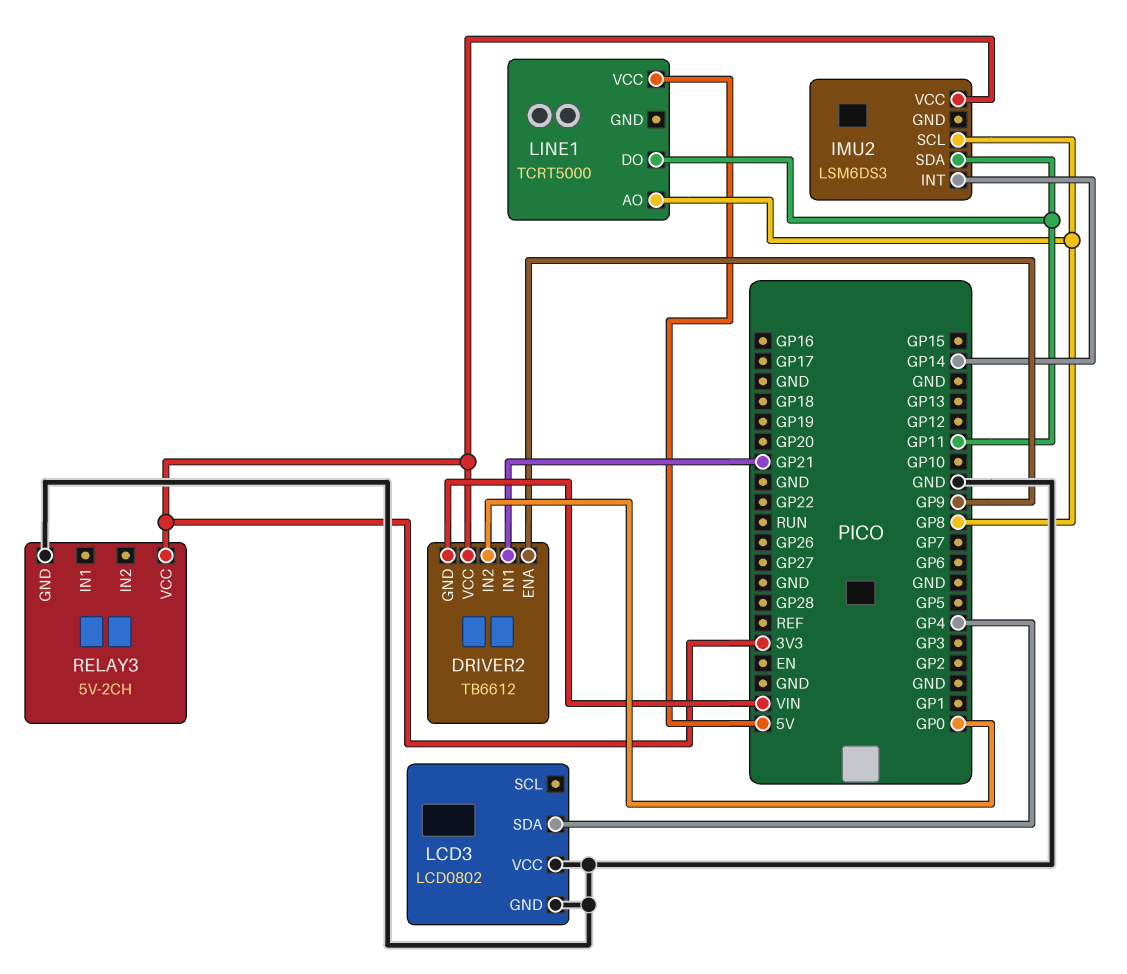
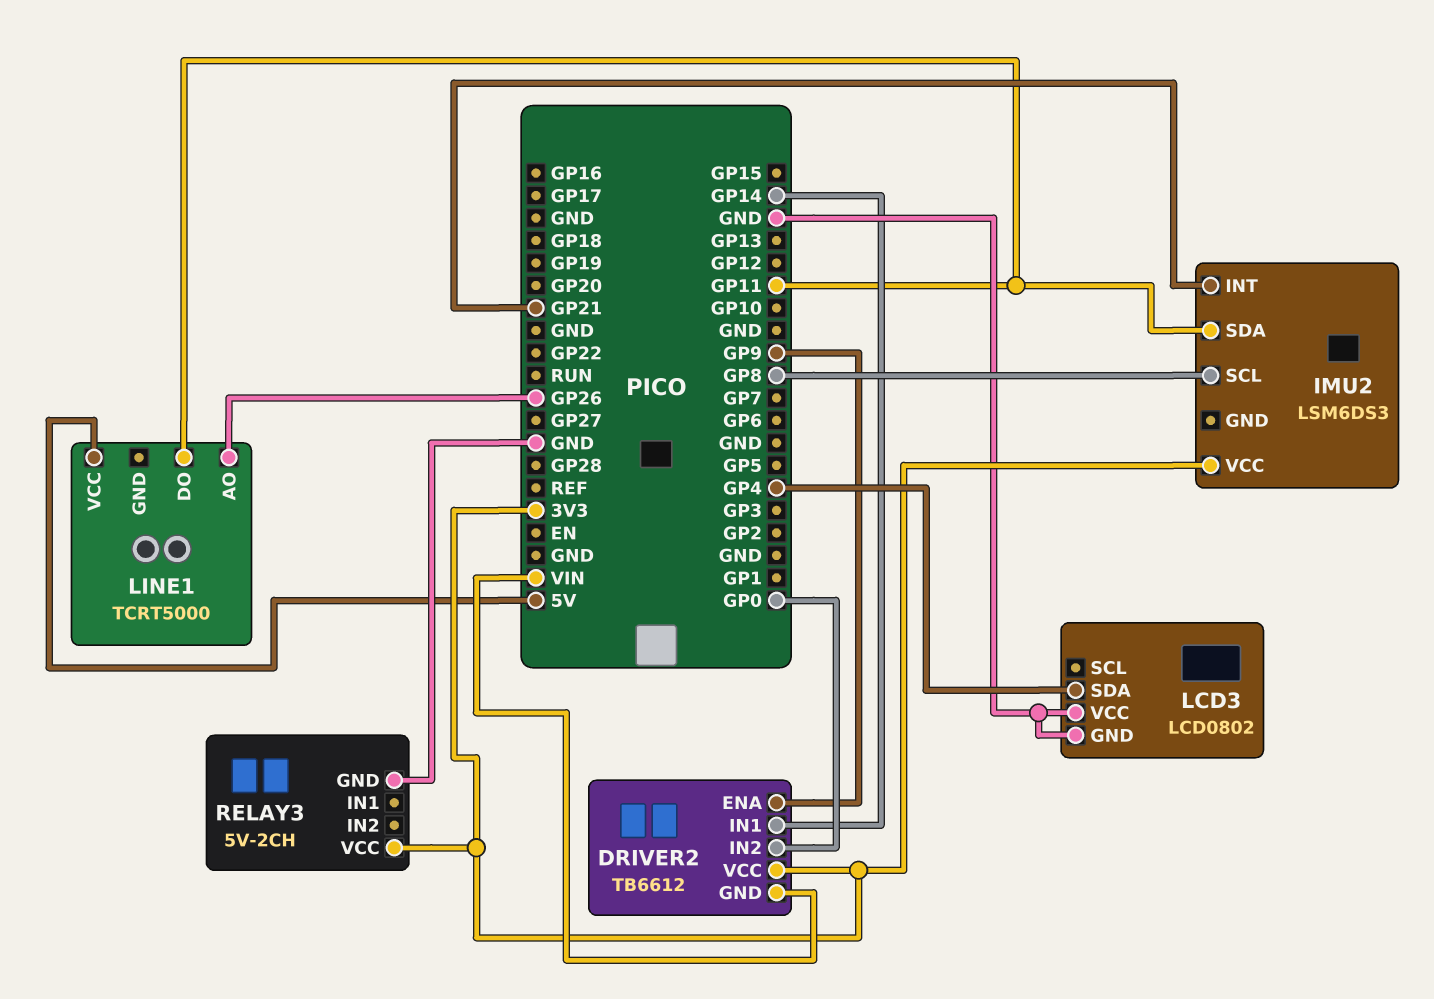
DRIVER2 pin IN1: GP21 -> GP14
IMU2 pin INT: GP14 -> GP21
LINE1 pin AO: GP8 -> GP26

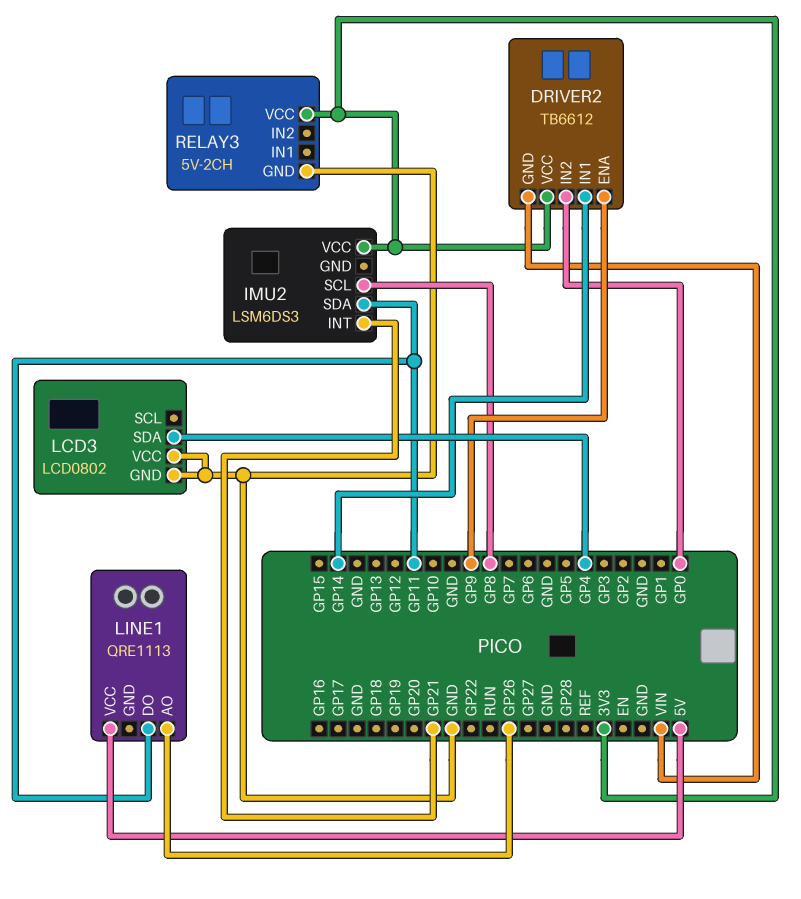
LINE1: TCRT5000 -> QRE1113

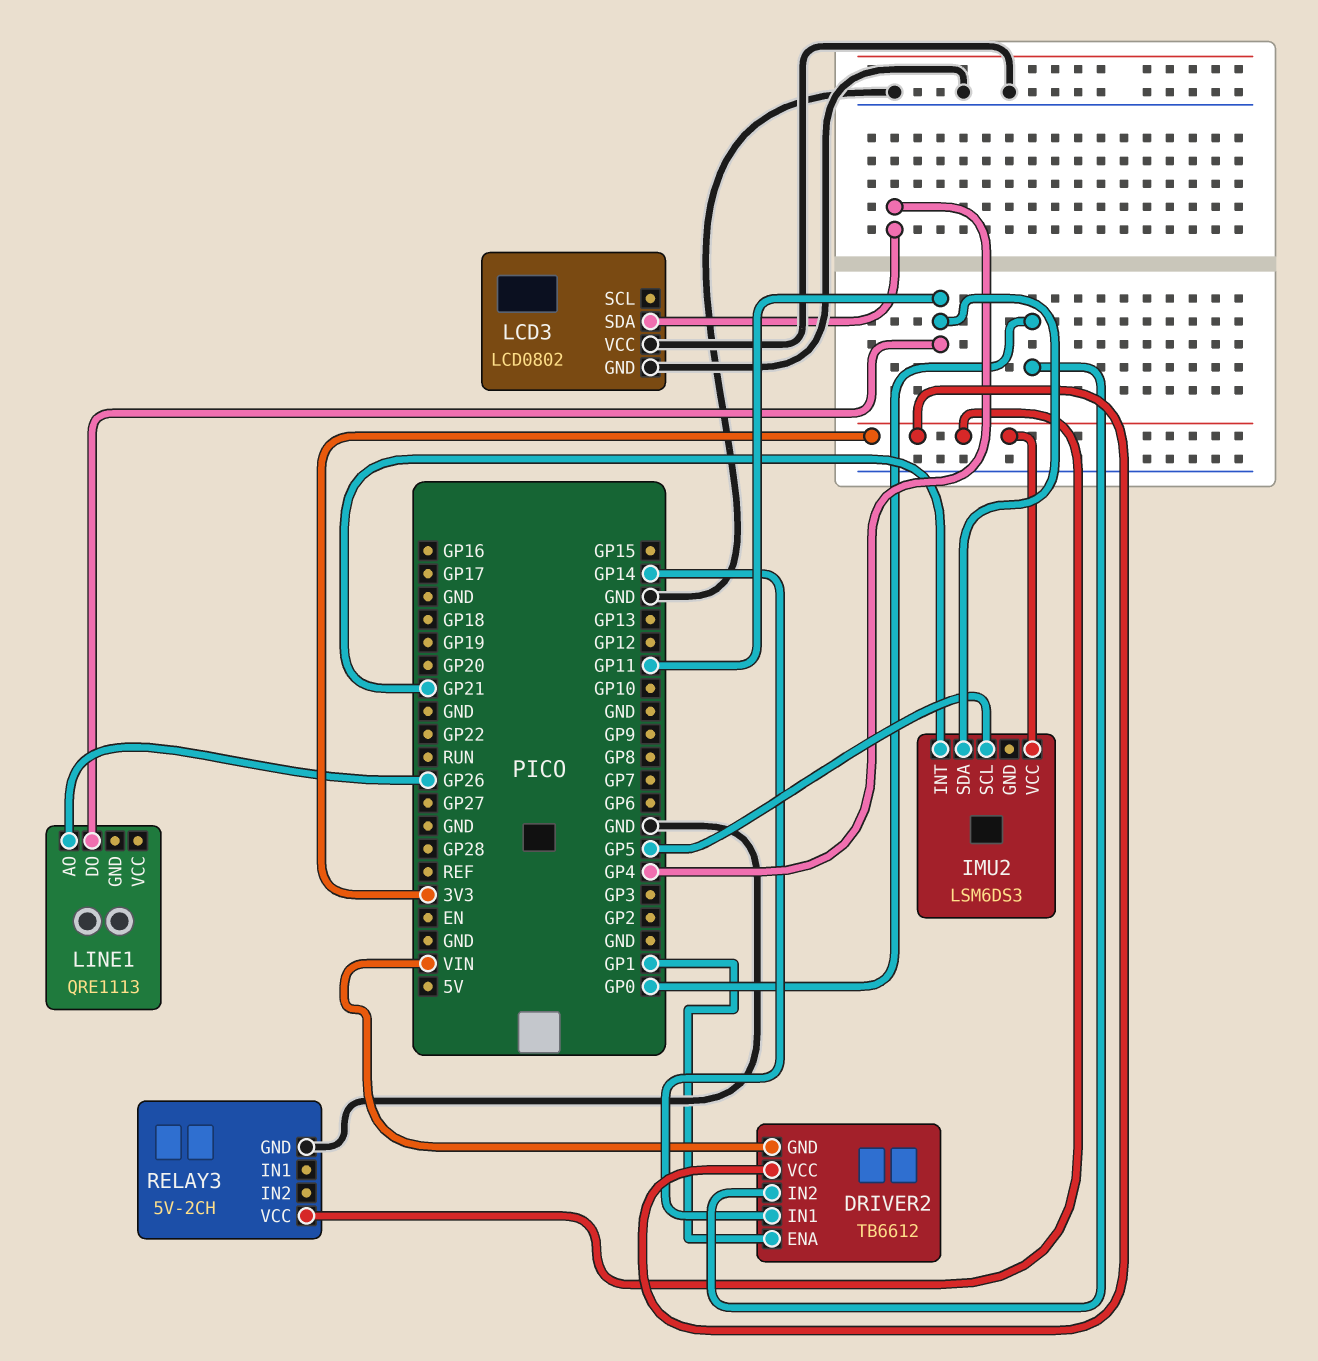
DRIVER2 pin ENA: GP9 -> GP1
IMU2 pin SCL: GP8 -> GP5
LINE1 pin VCC: 5V -> none

